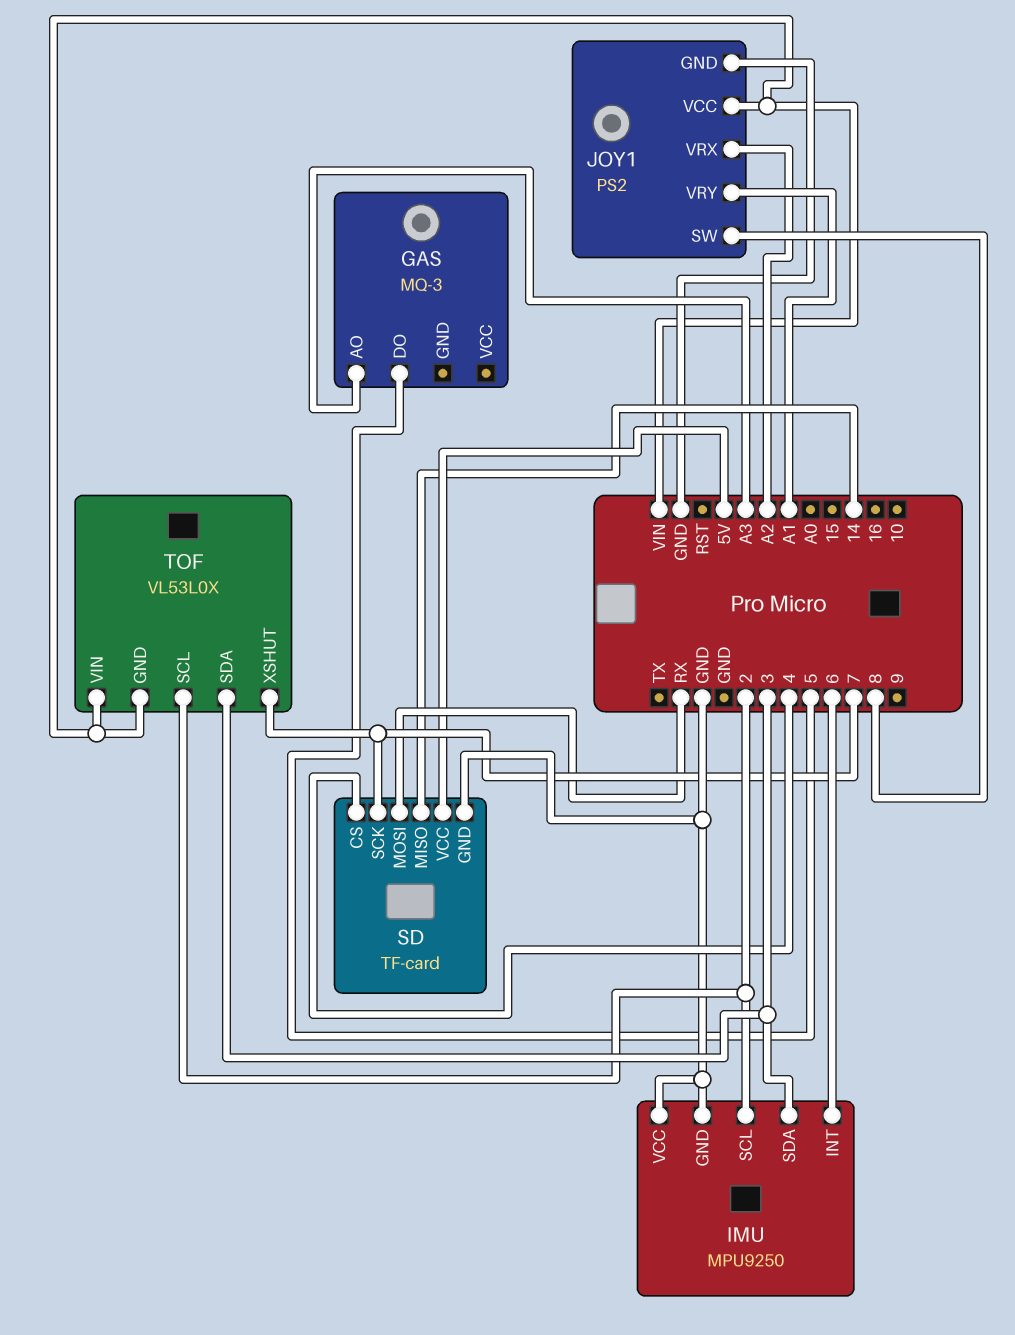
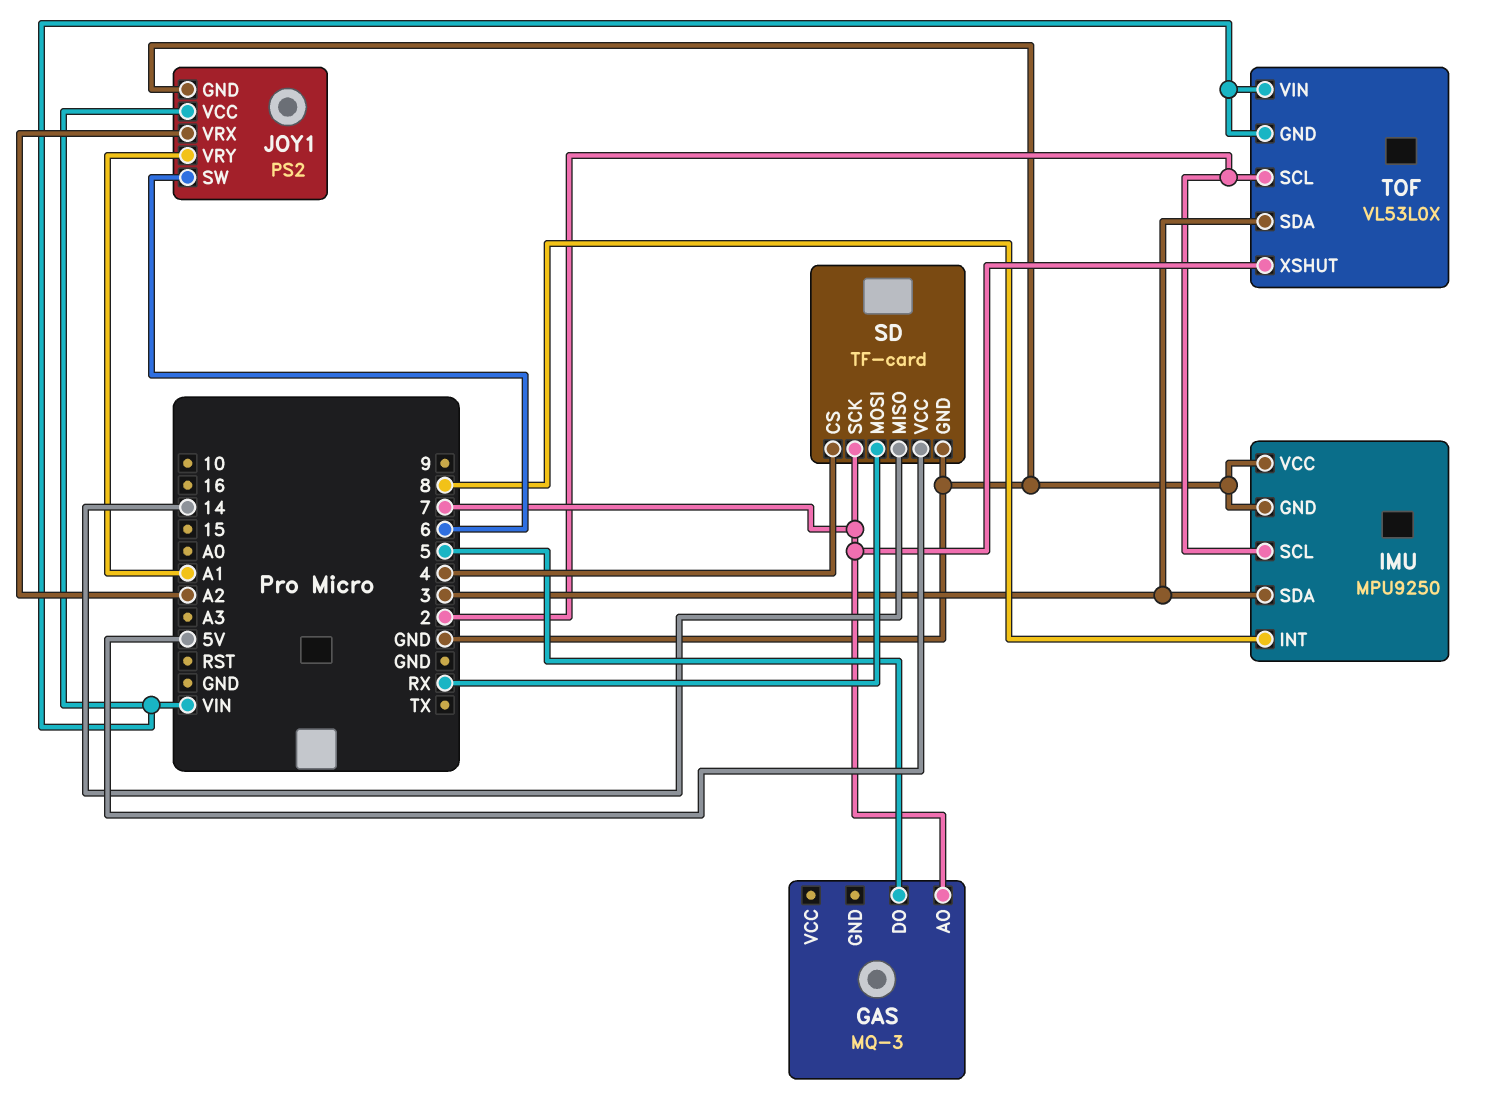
GAS pin AO: A3 -> 7
IMU pin INT: 6 -> 8
JOY1 pin SW: 8 -> 6

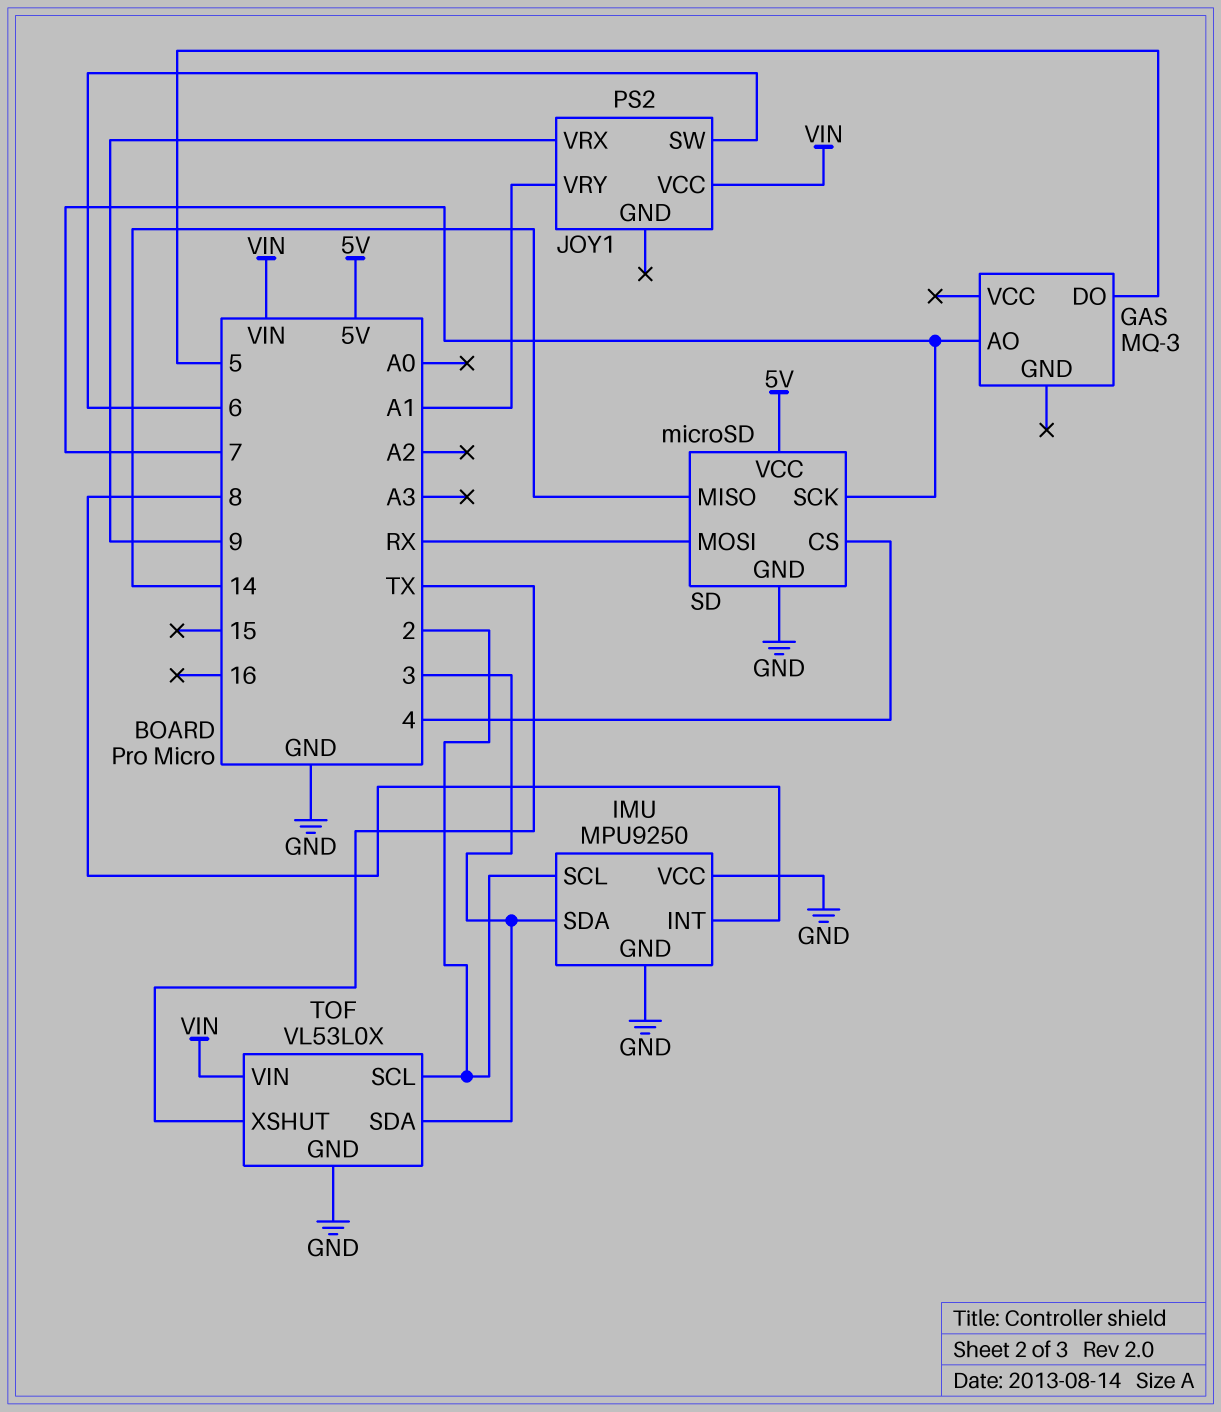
JOY1 pin GND: GND -> none
JOY1 pin VRX: A2 -> 9
SD: TF-card -> microSD
TOF pin GND: VIN -> GND
TOF pin XSHUT: 7 -> TX

